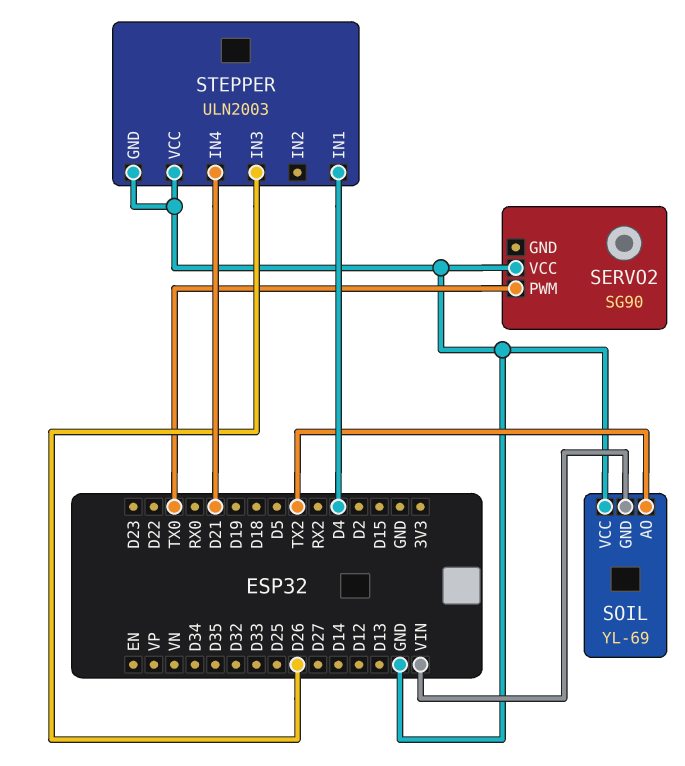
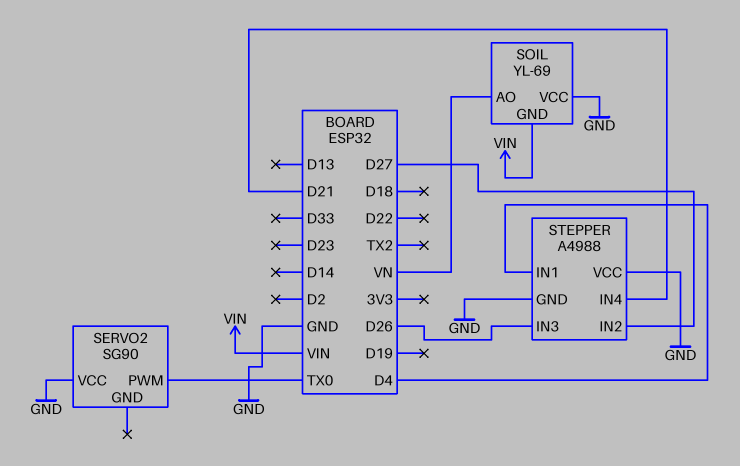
SOIL pin AO: TX2 -> VN
STEPPER: ULN2003 -> A4988
STEPPER pin IN2: none -> D27

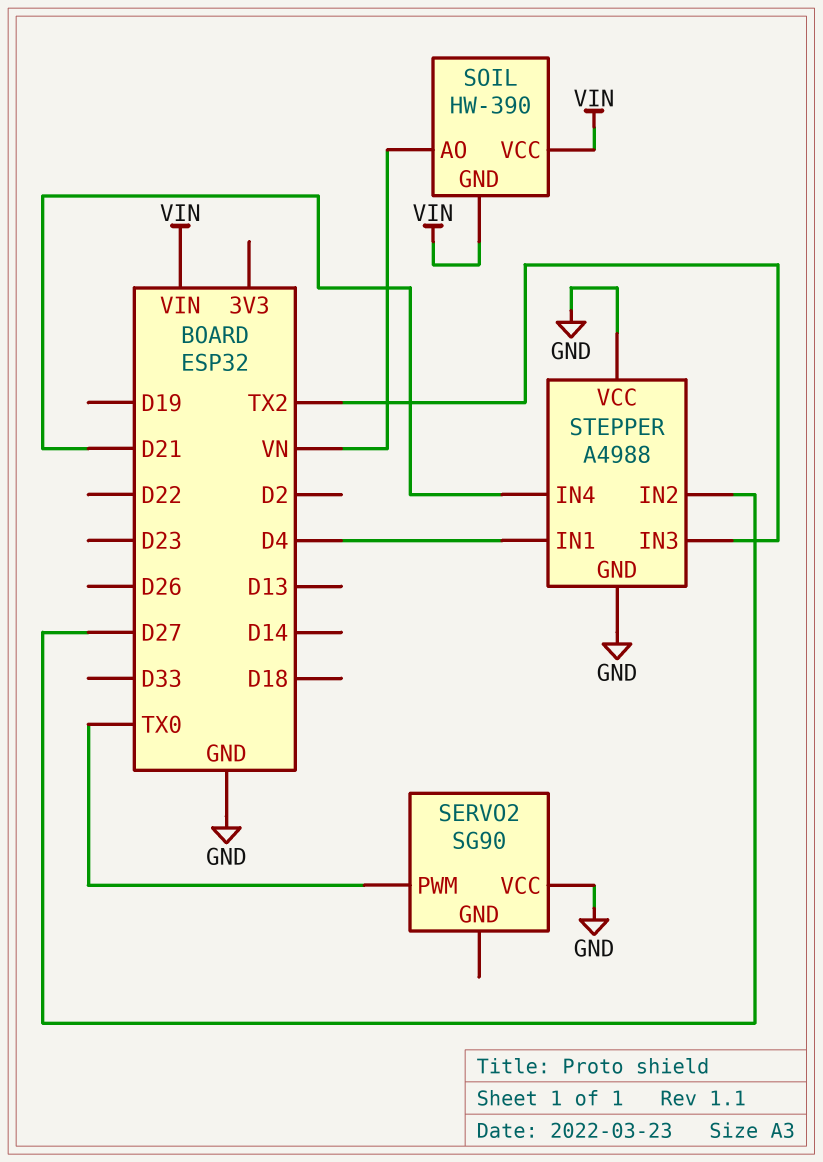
SOIL: YL-69 -> HW-390
SOIL pin VCC: GND -> VIN
STEPPER pin IN3: D26 -> TX2

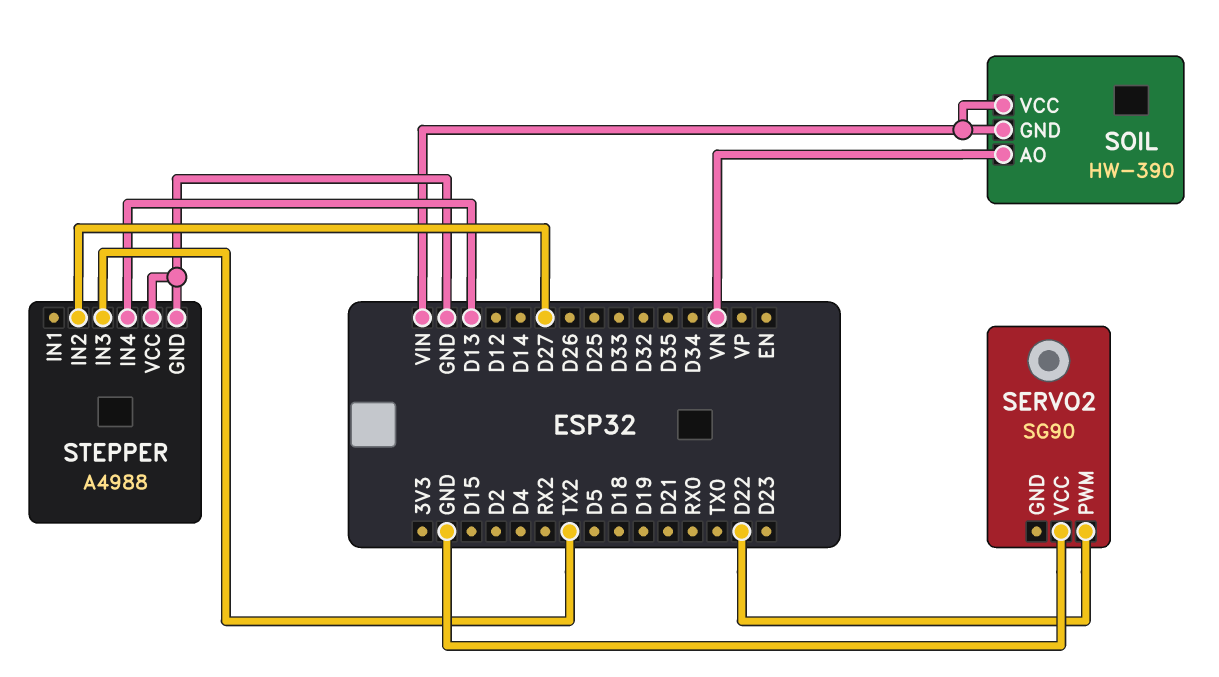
SERVO2 pin PWM: TX0 -> D22
STEPPER pin IN1: D4 -> none
STEPPER pin IN4: D21 -> D13

